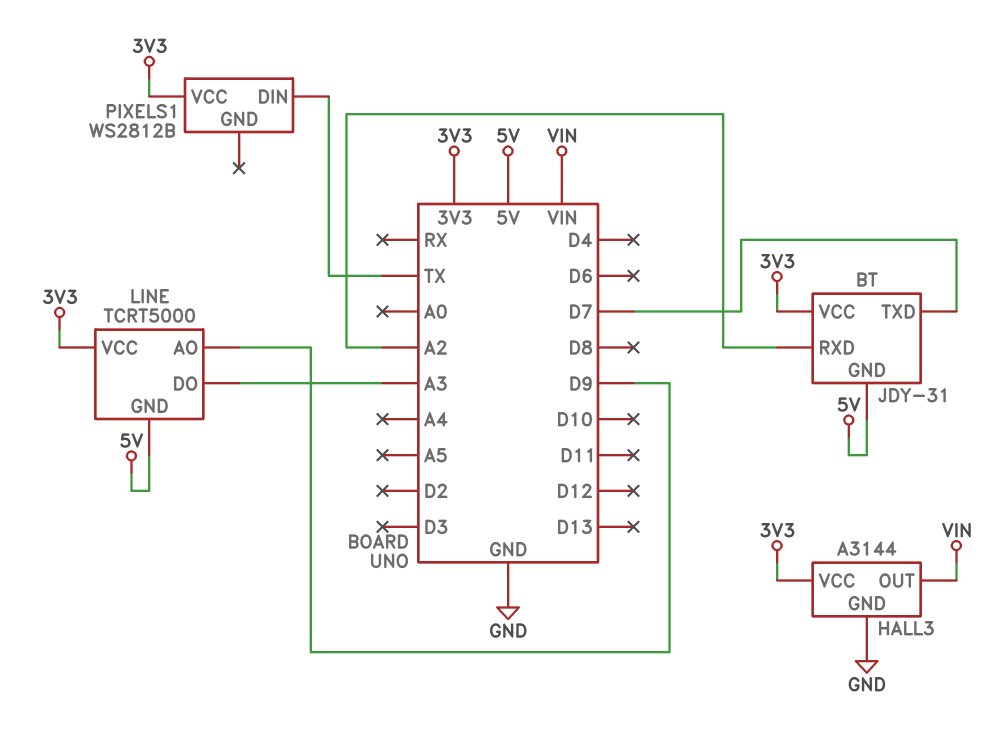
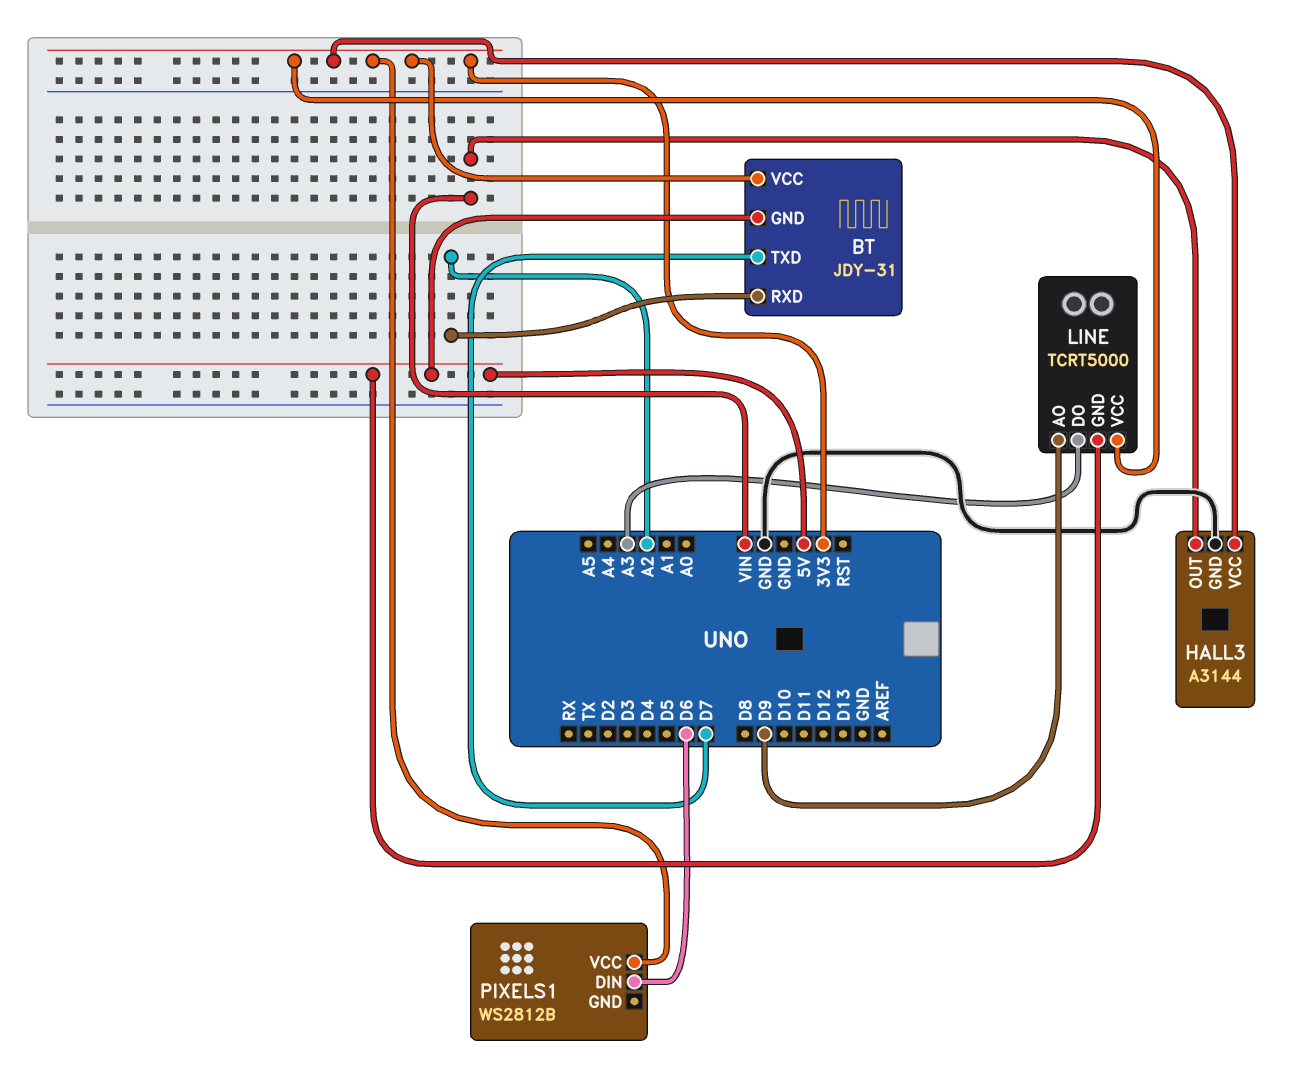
PIXELS1 pin DIN: TX -> D6

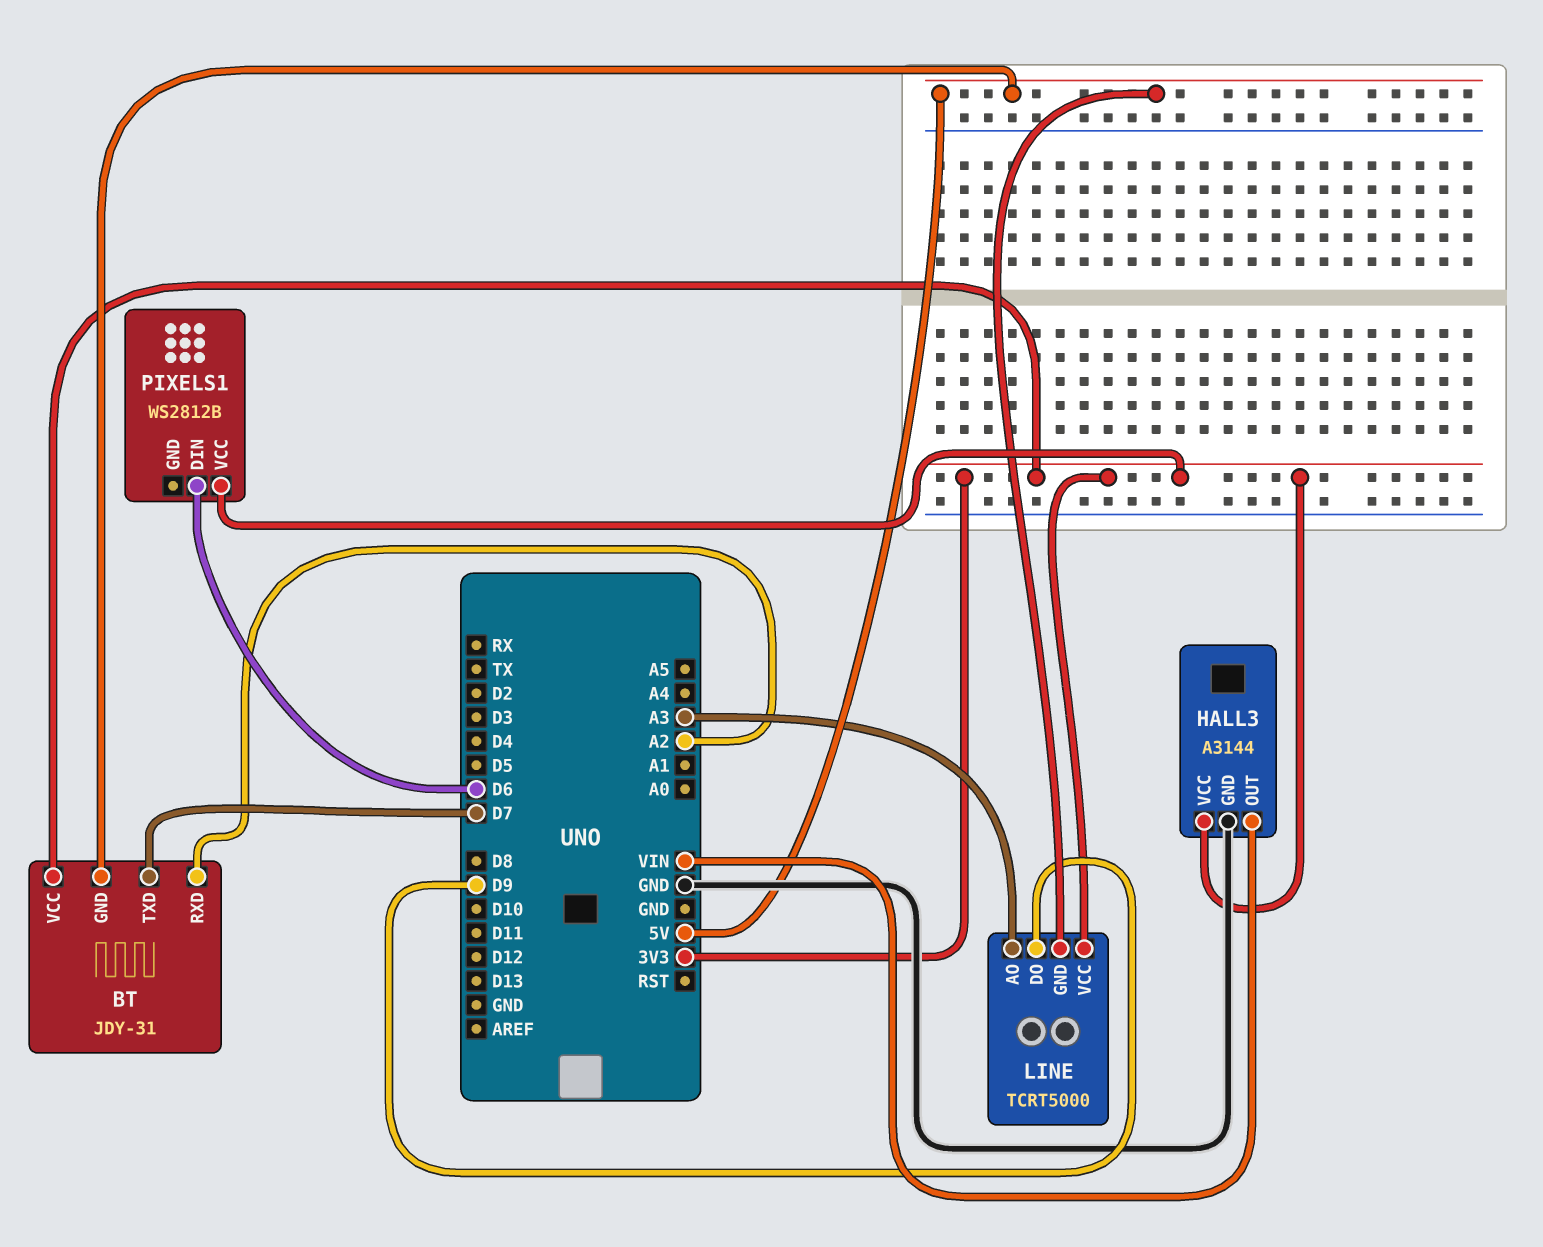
LINE pin AO: D9 -> A3
LINE pin DO: A3 -> D9

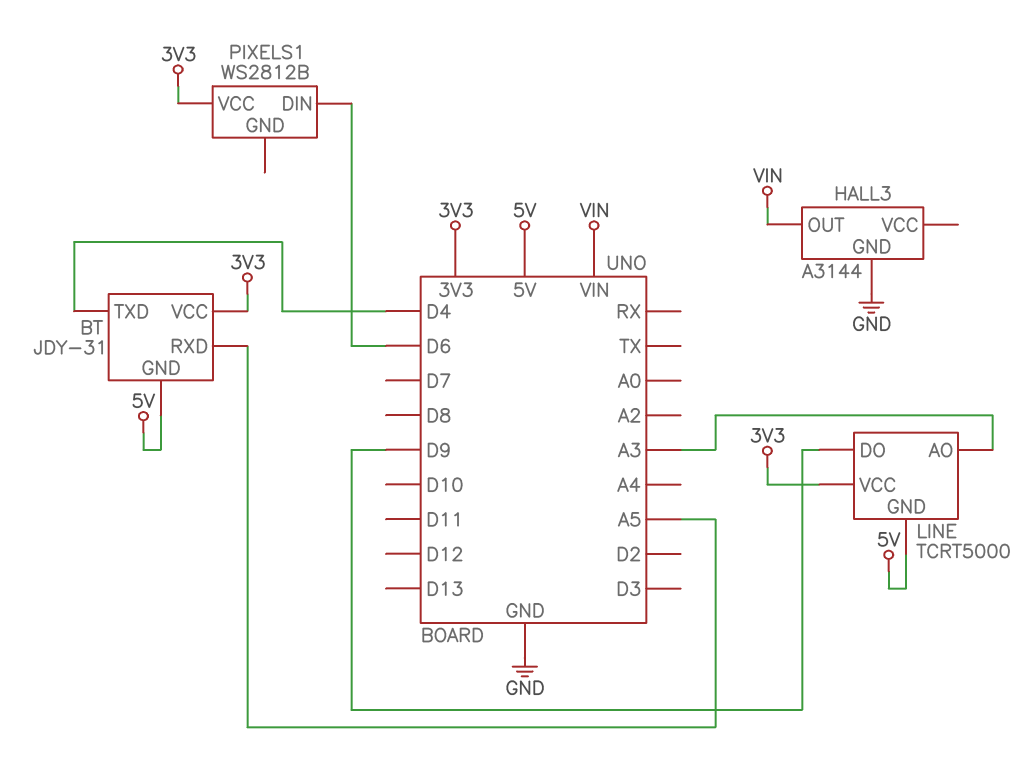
BT pin RXD: A2 -> A5
BT pin TXD: D7 -> D4
HALL3 pin VCC: 3V3 -> none

